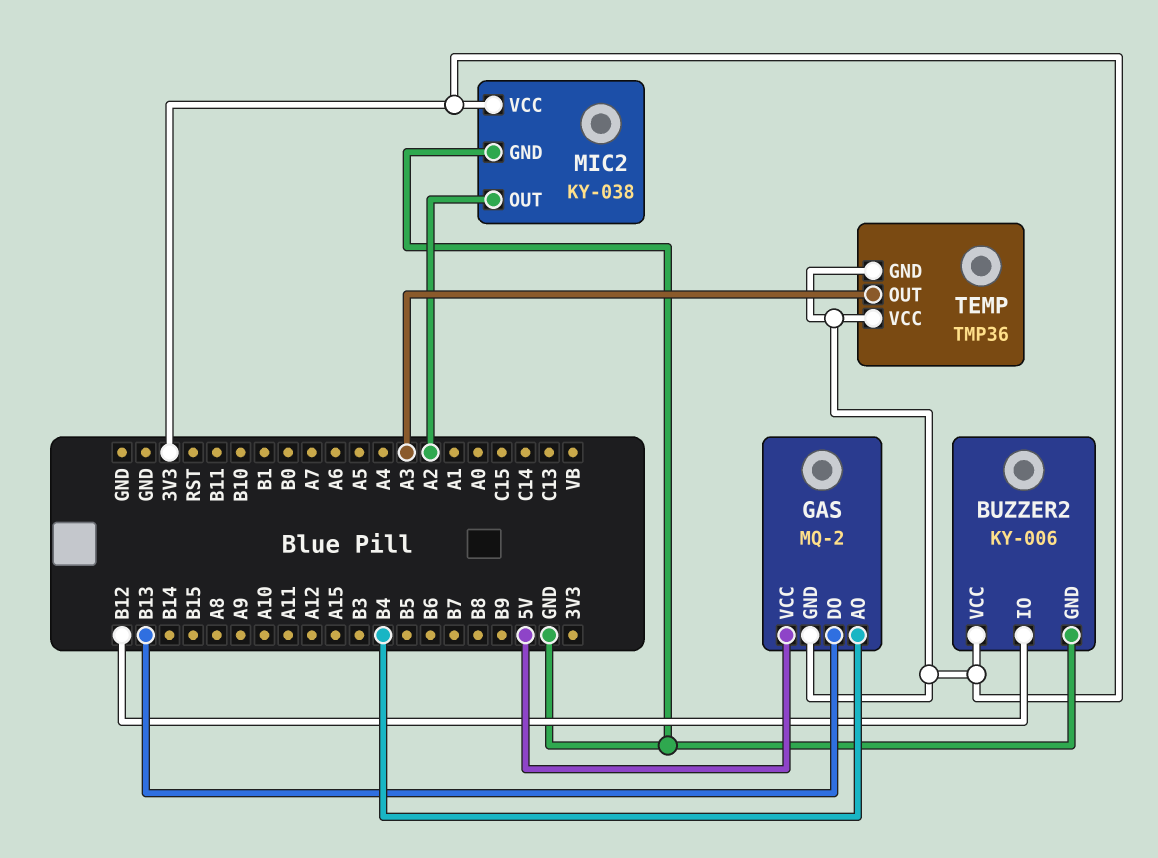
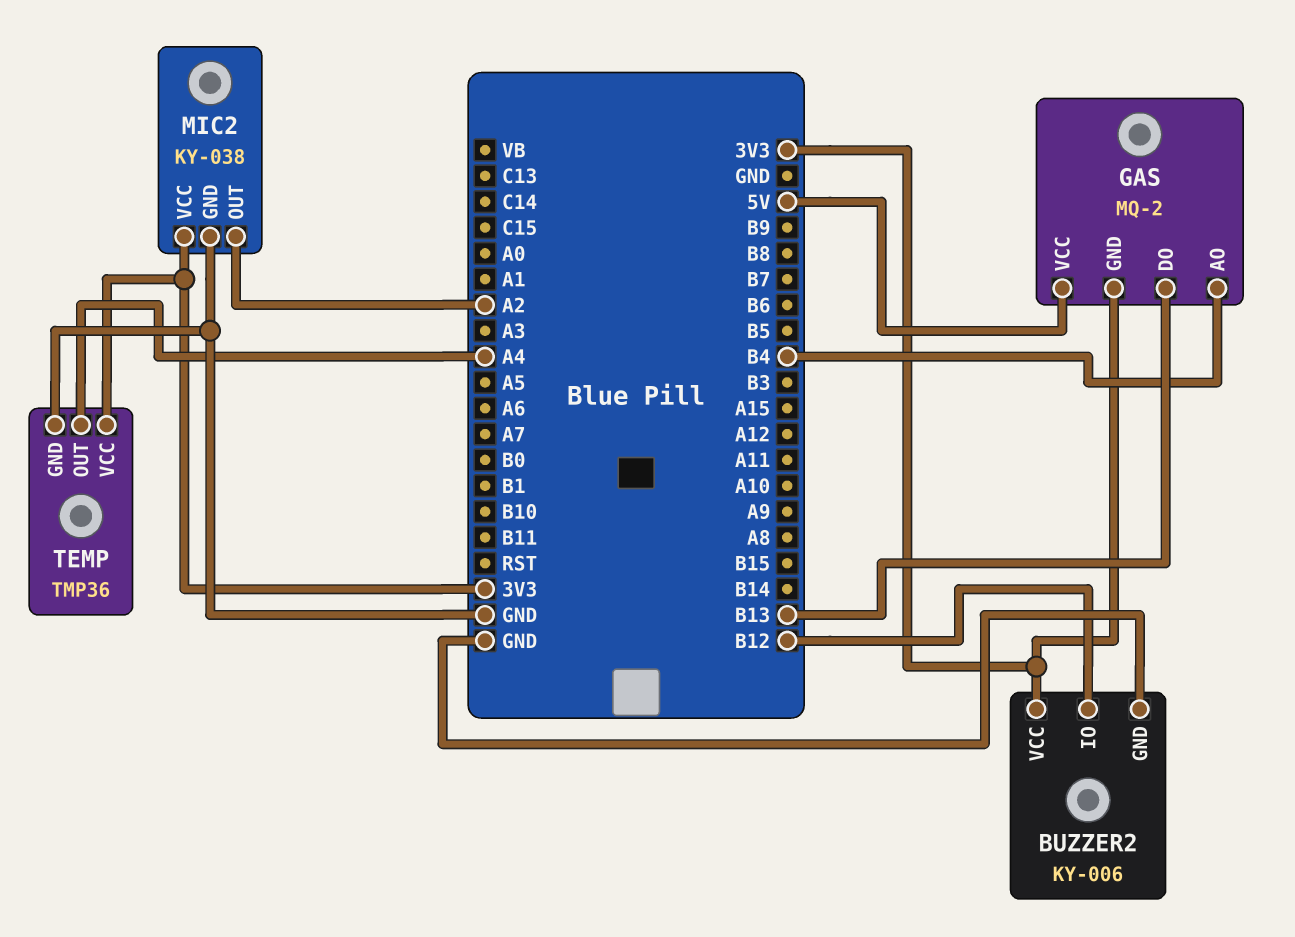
TEMP pin GND: 3V3 -> GND
TEMP pin OUT: A3 -> A4

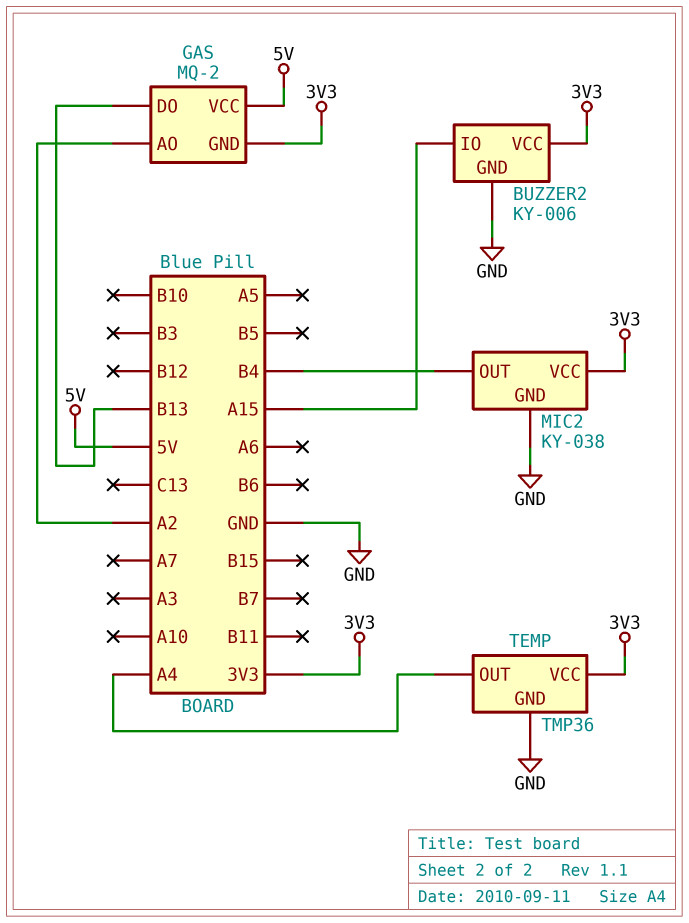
BUZZER2 pin IO: B12 -> A15
GAS pin AO: B4 -> A2
MIC2 pin OUT: A2 -> B4

